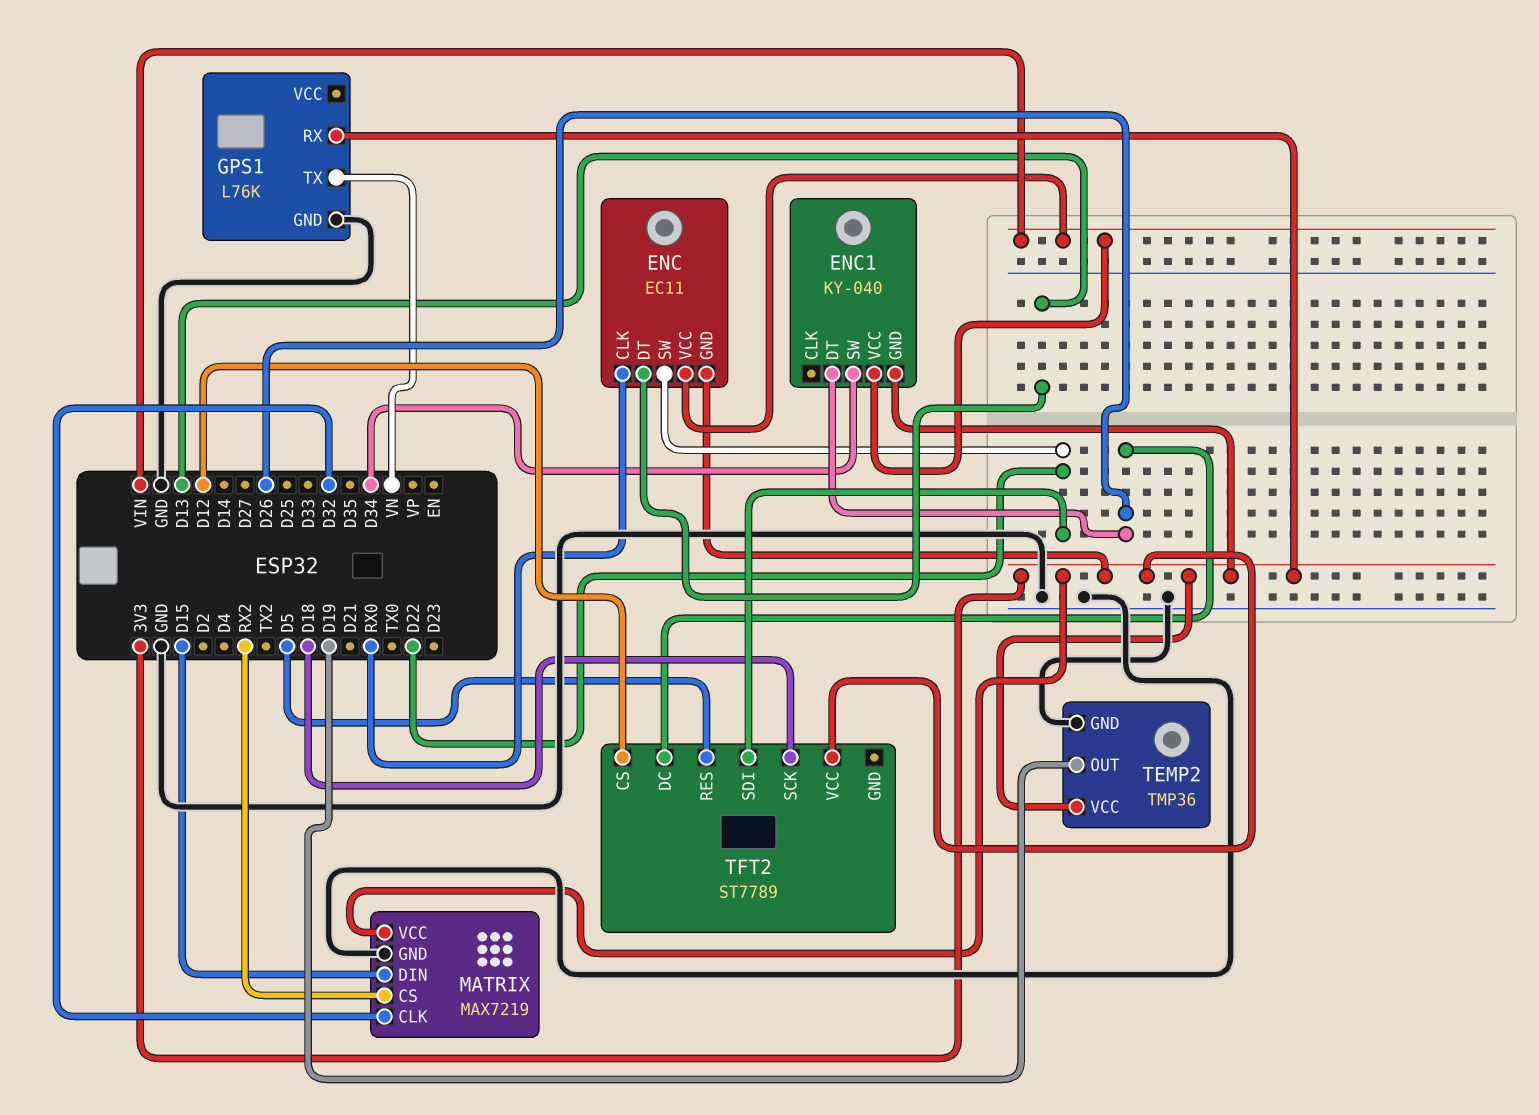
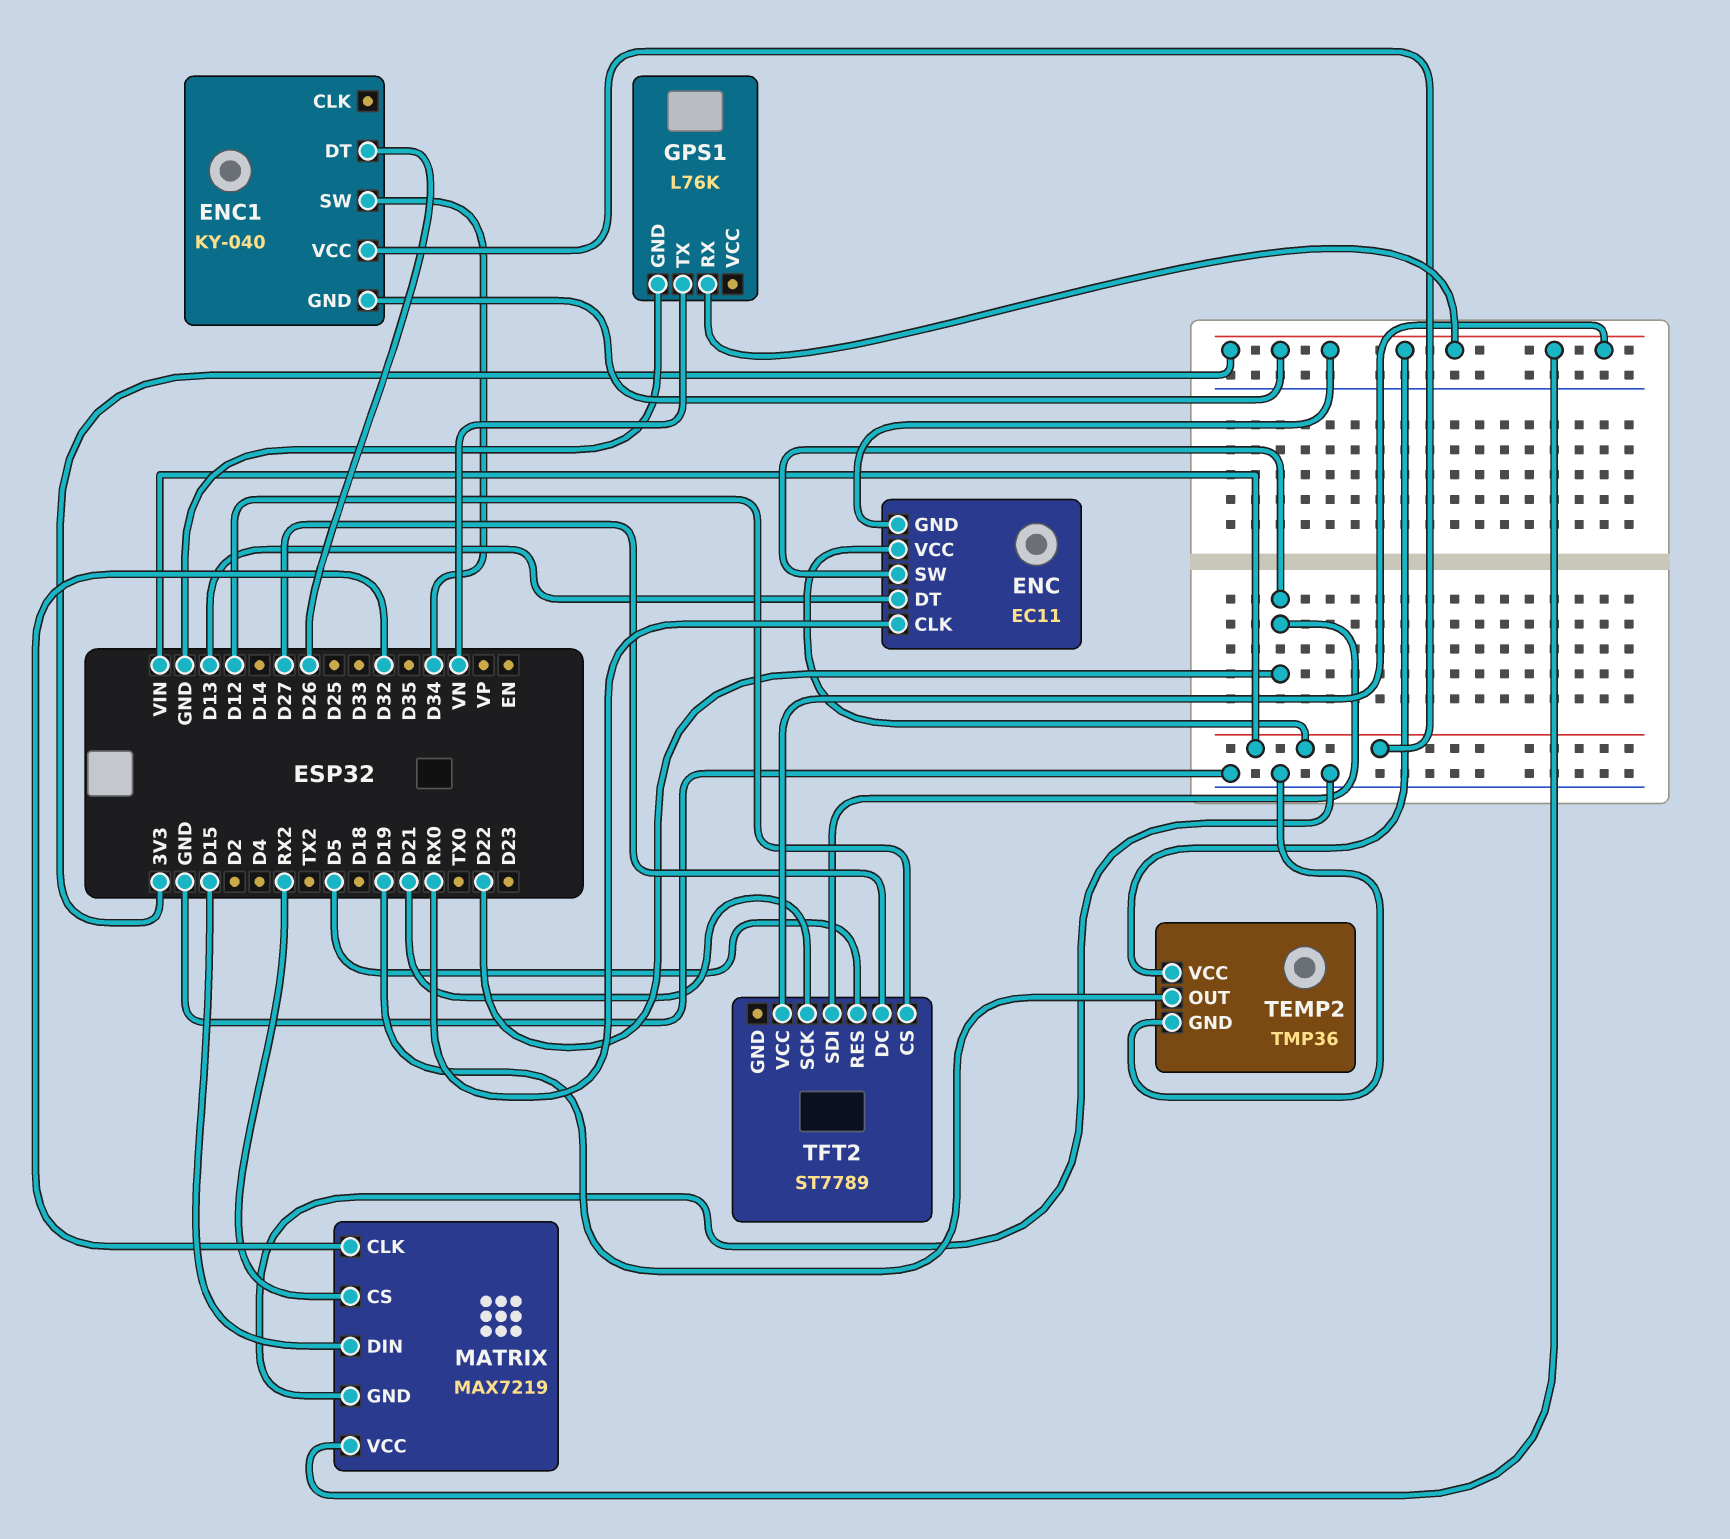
TFT2 pin DC: D26 -> D27
TFT2 pin SCK: D18 -> D21

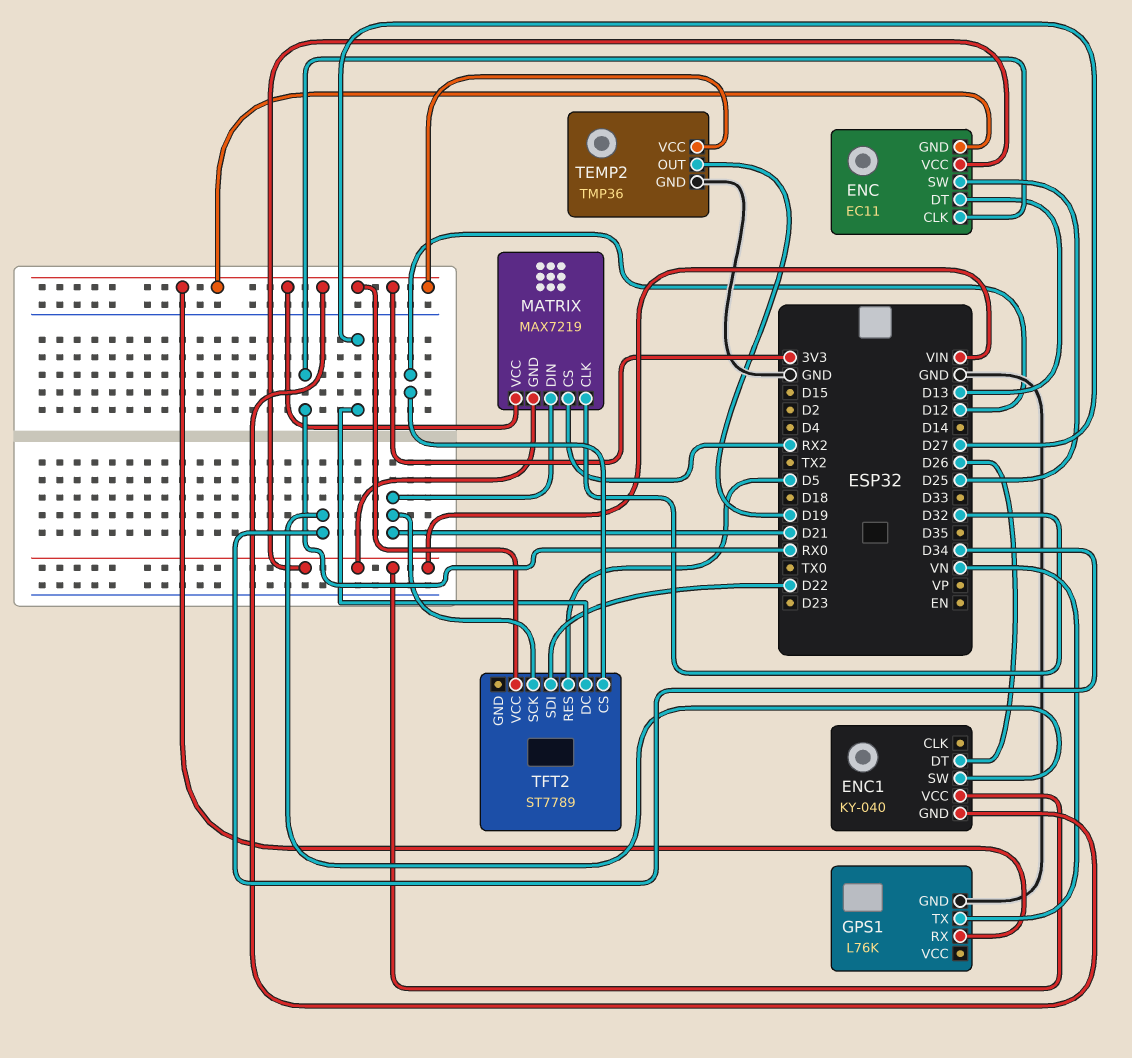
ENC pin SW: D22 -> D25
MATRIX pin DIN: D15 -> D21
MATRIX pin GND: GND -> VIN

